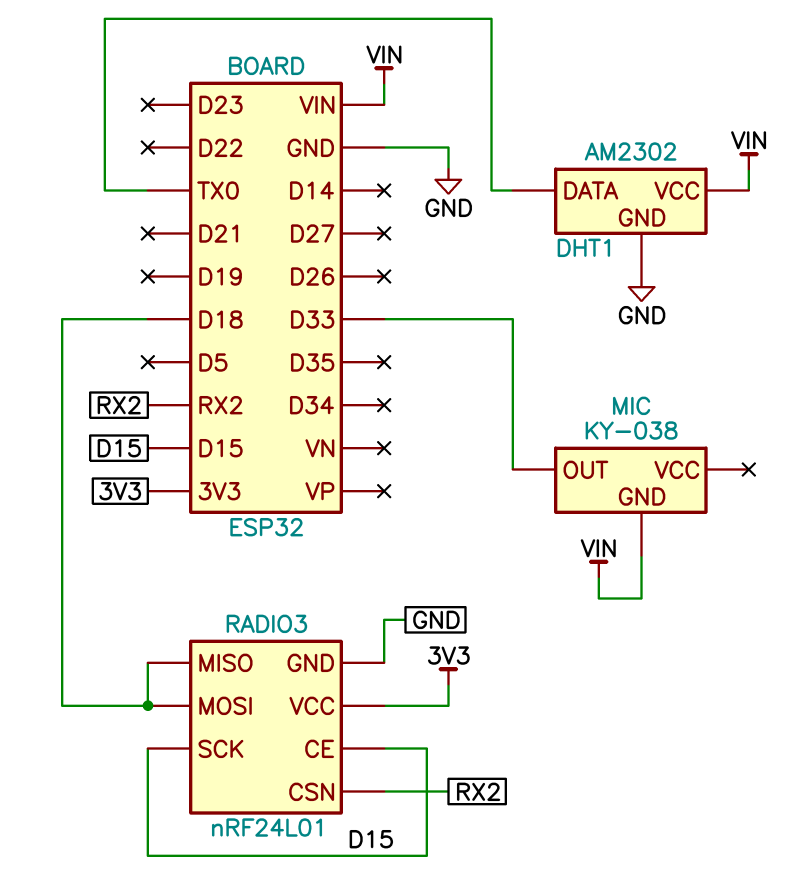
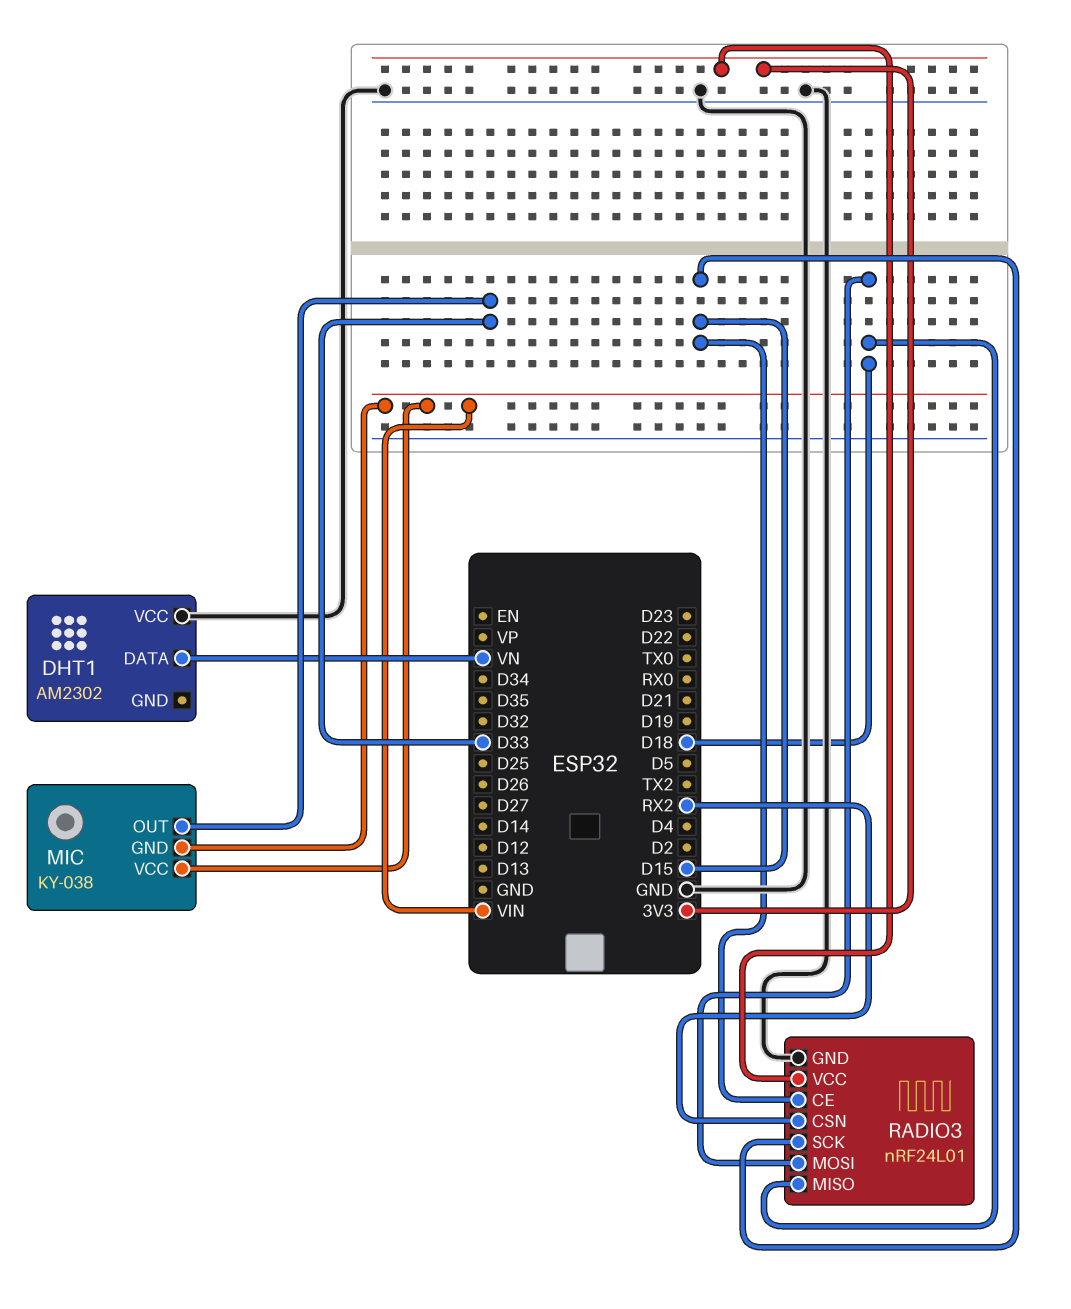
DHT1 pin DATA: TX0 -> VN
DHT1 pin GND: GND -> none
DHT1 pin VCC: VIN -> GND
MIC pin VCC: none -> VIN

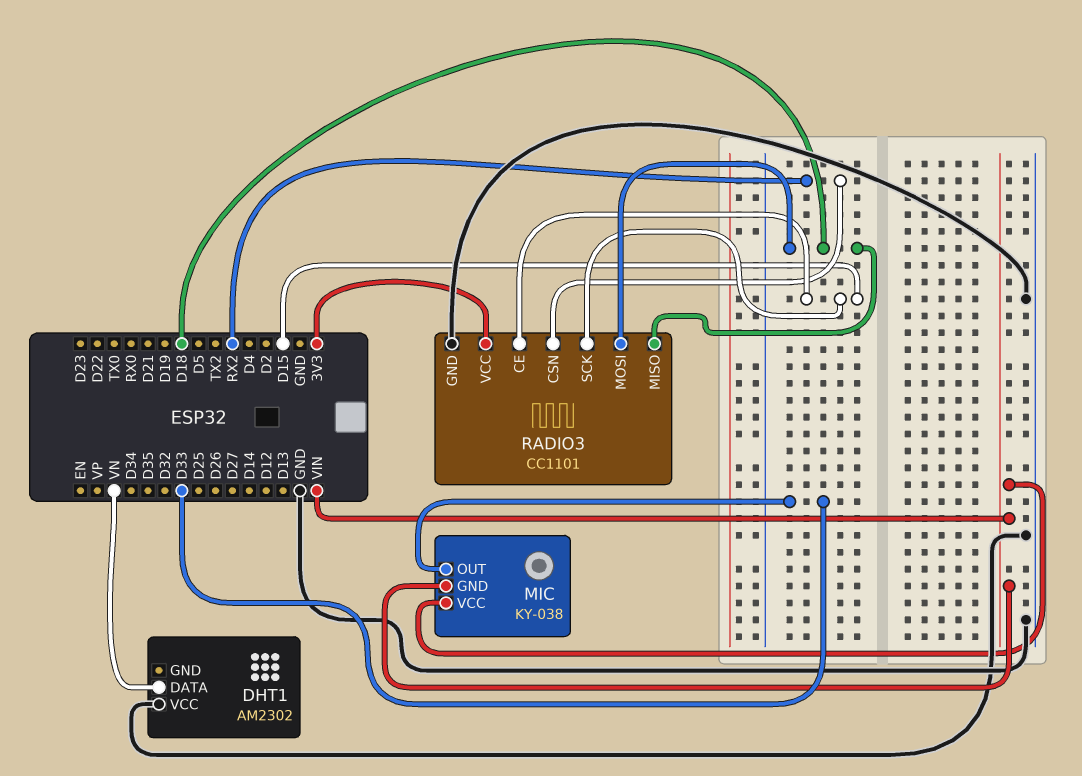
RADIO3: nRF24L01 -> CC1101

